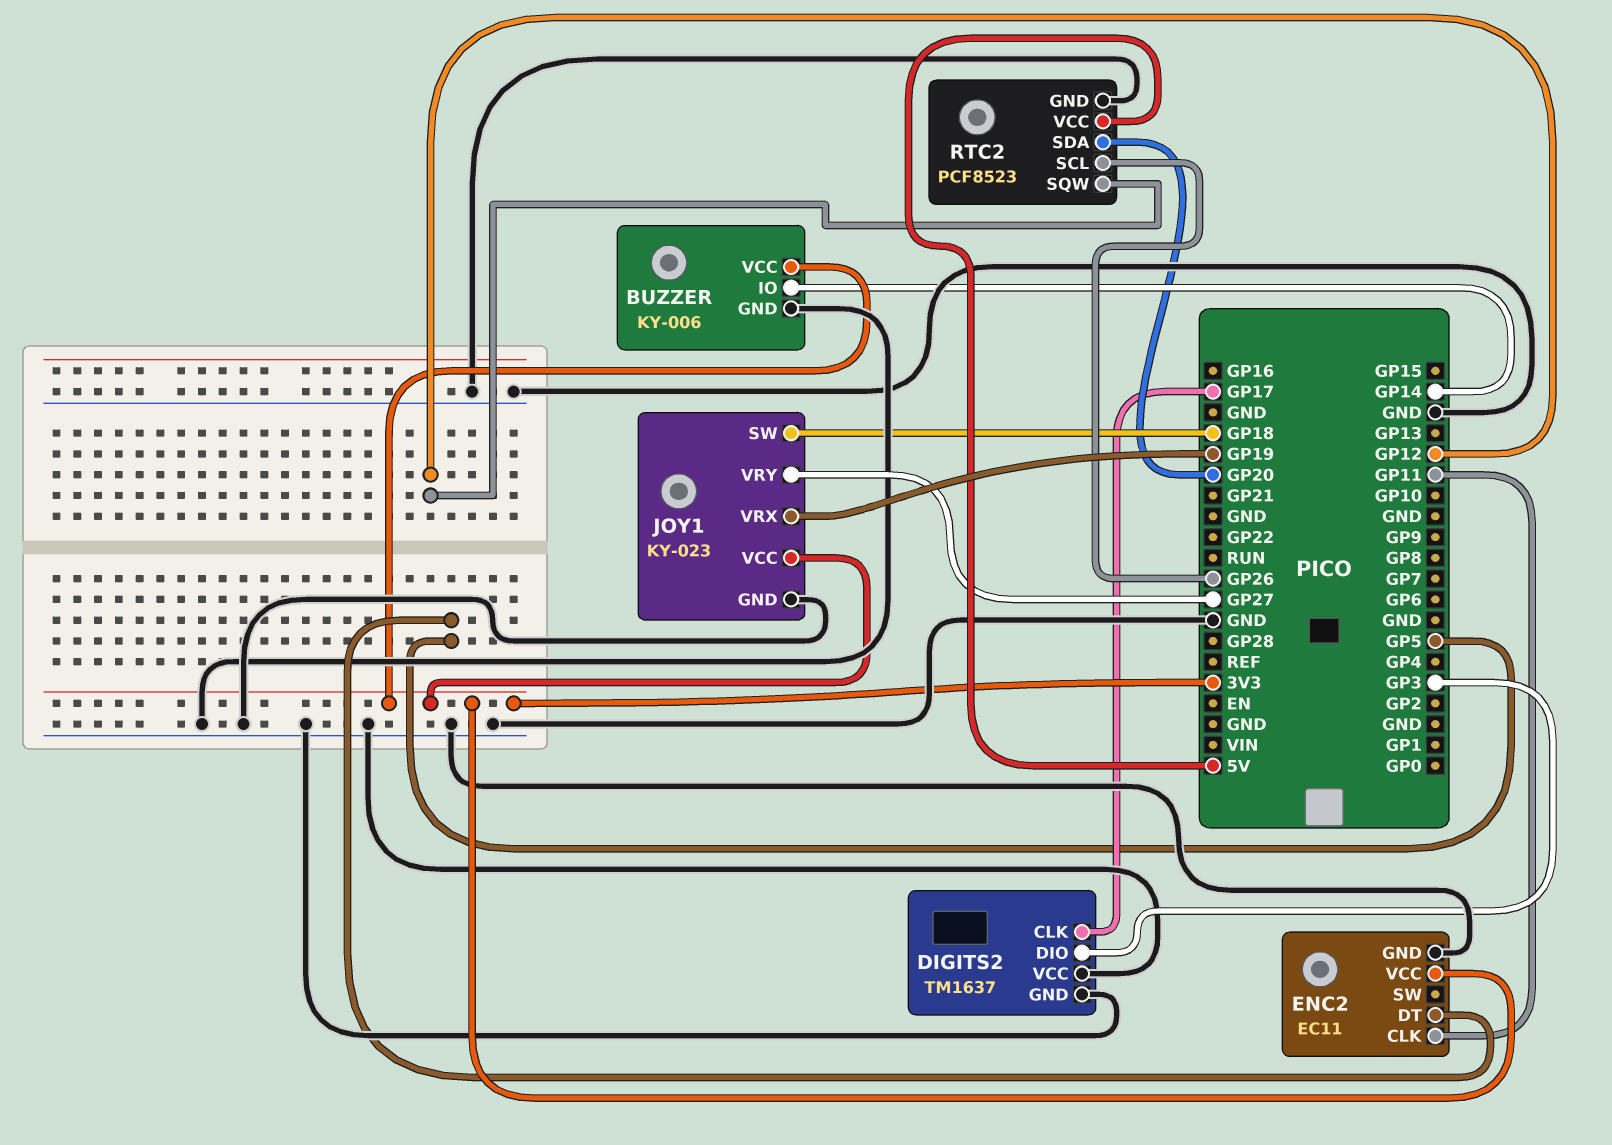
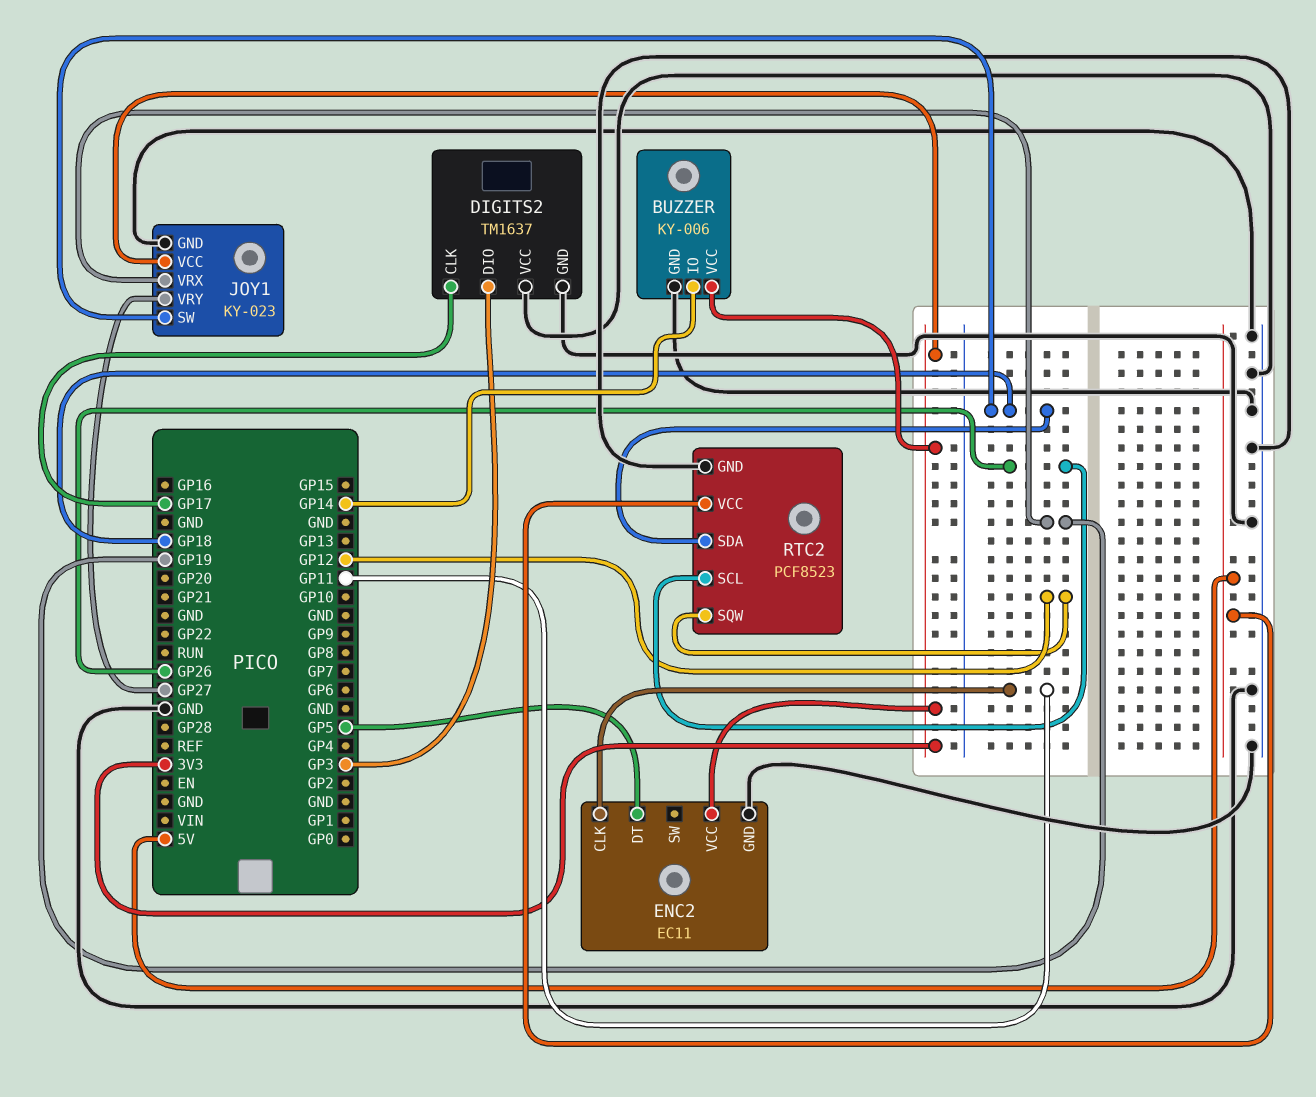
RTC2 pin SDA: GP20 -> GP18

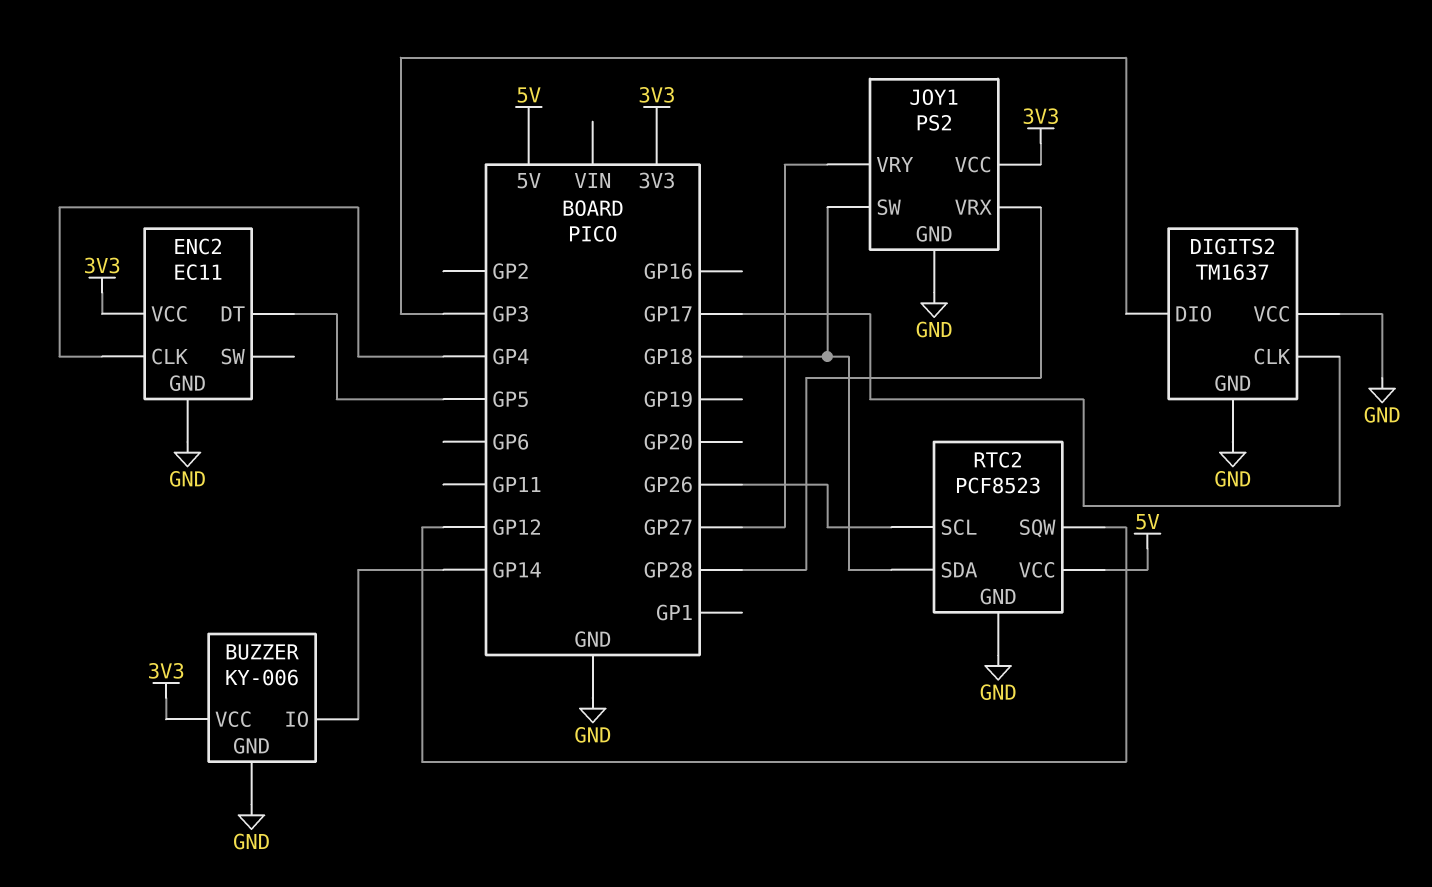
ENC2 pin CLK: GP11 -> GP4
JOY1: KY-023 -> PS2
JOY1 pin VRX: GP19 -> GP28

